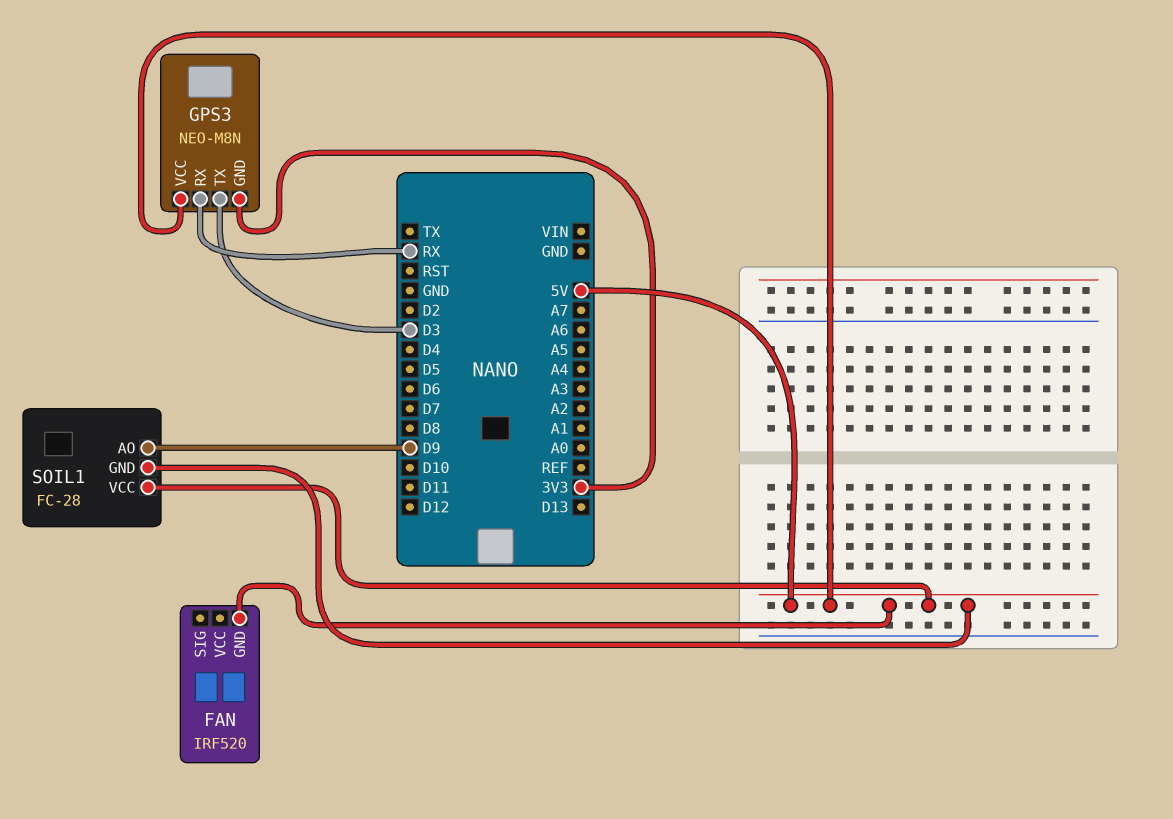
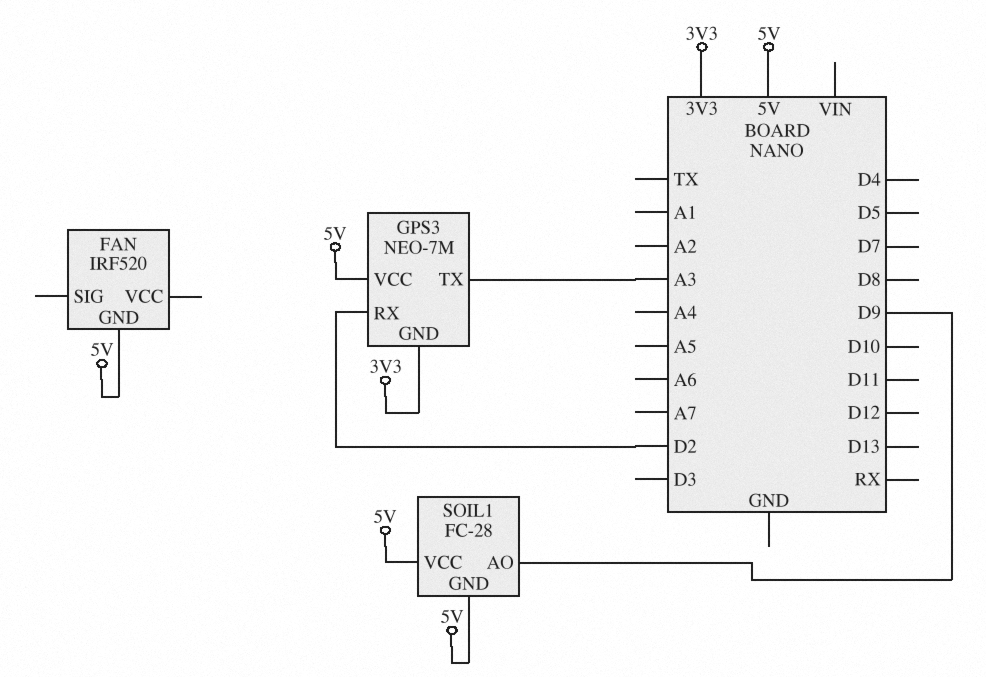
GPS3: NEO-M8N -> NEO-7M
GPS3 pin RX: RX -> D2
GPS3 pin TX: D3 -> A3

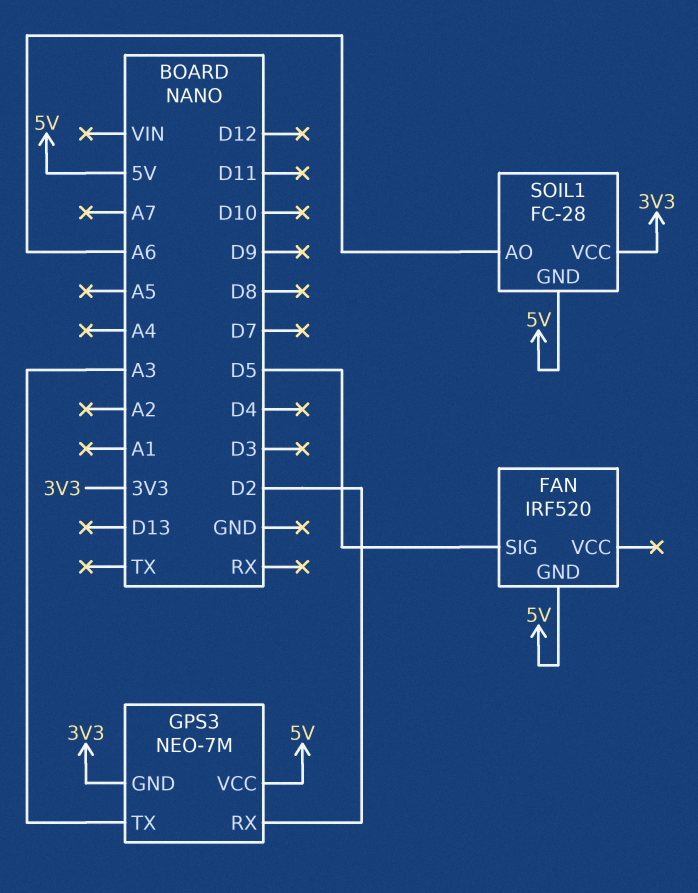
FAN pin SIG: none -> D5
SOIL1 pin AO: D9 -> A6
SOIL1 pin VCC: 5V -> 3V3

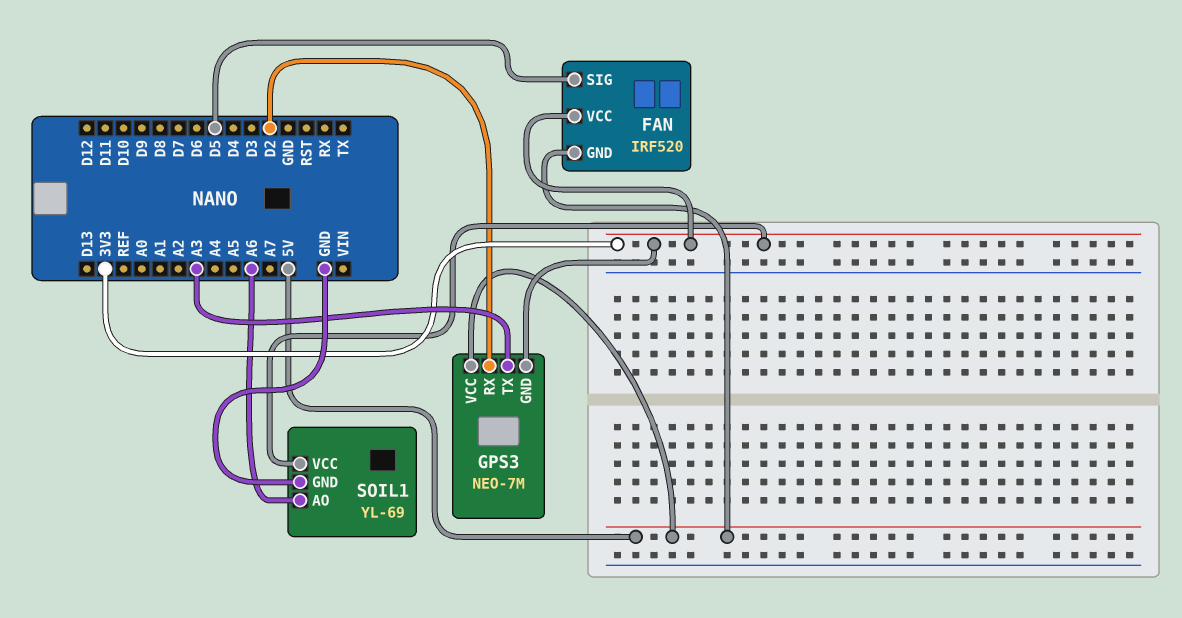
FAN pin VCC: none -> 3V3
SOIL1: FC-28 -> YL-69
SOIL1 pin GND: 5V -> GND

